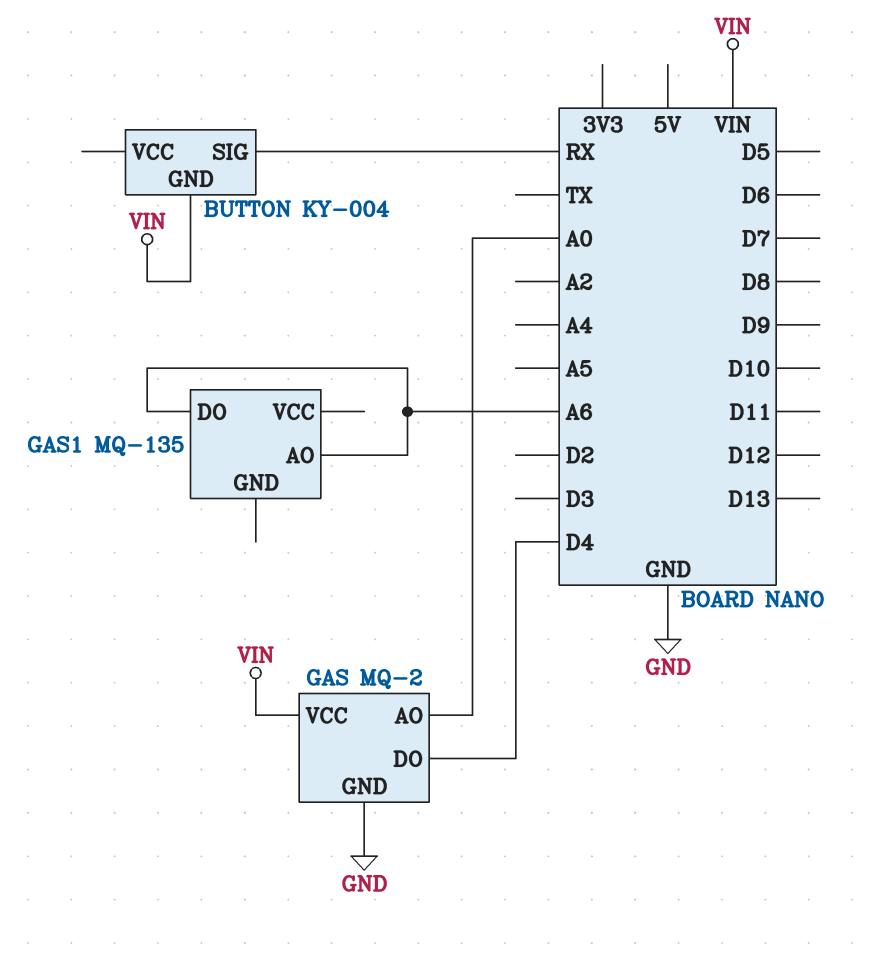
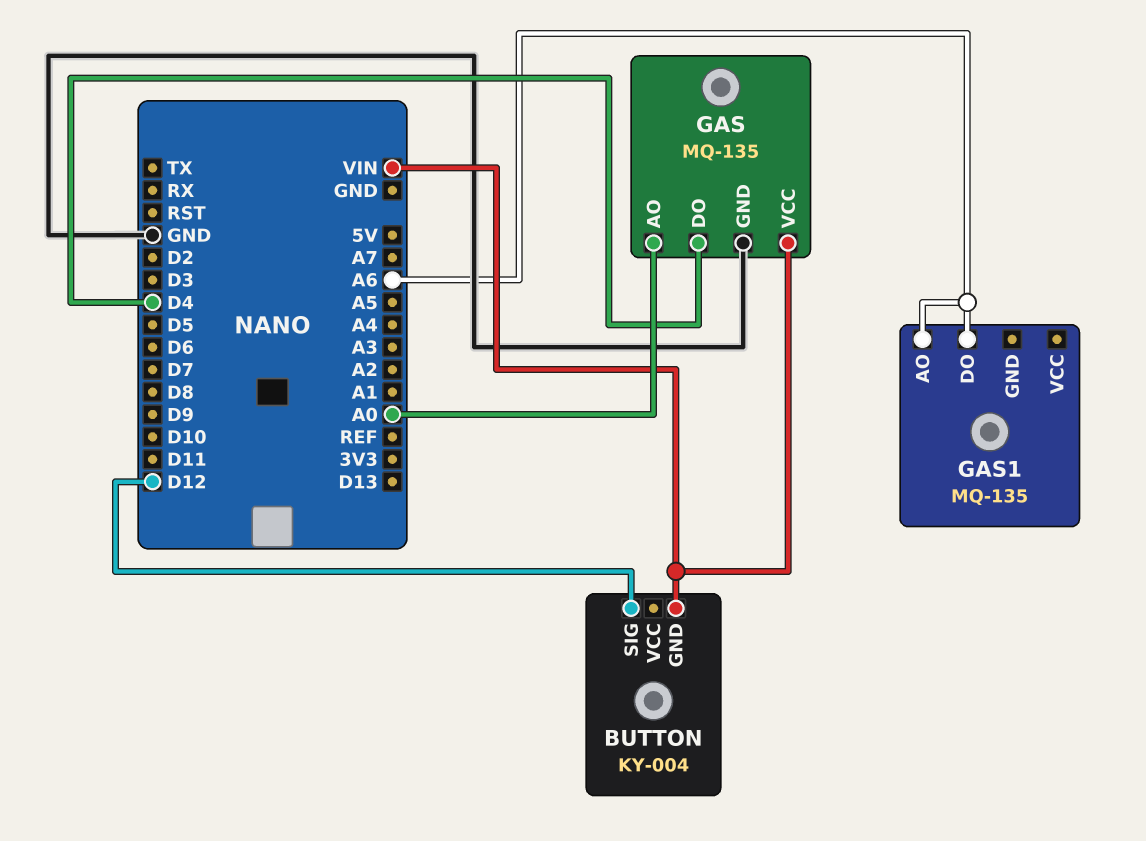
BUTTON pin SIG: RX -> D12
GAS: MQ-2 -> MQ-135

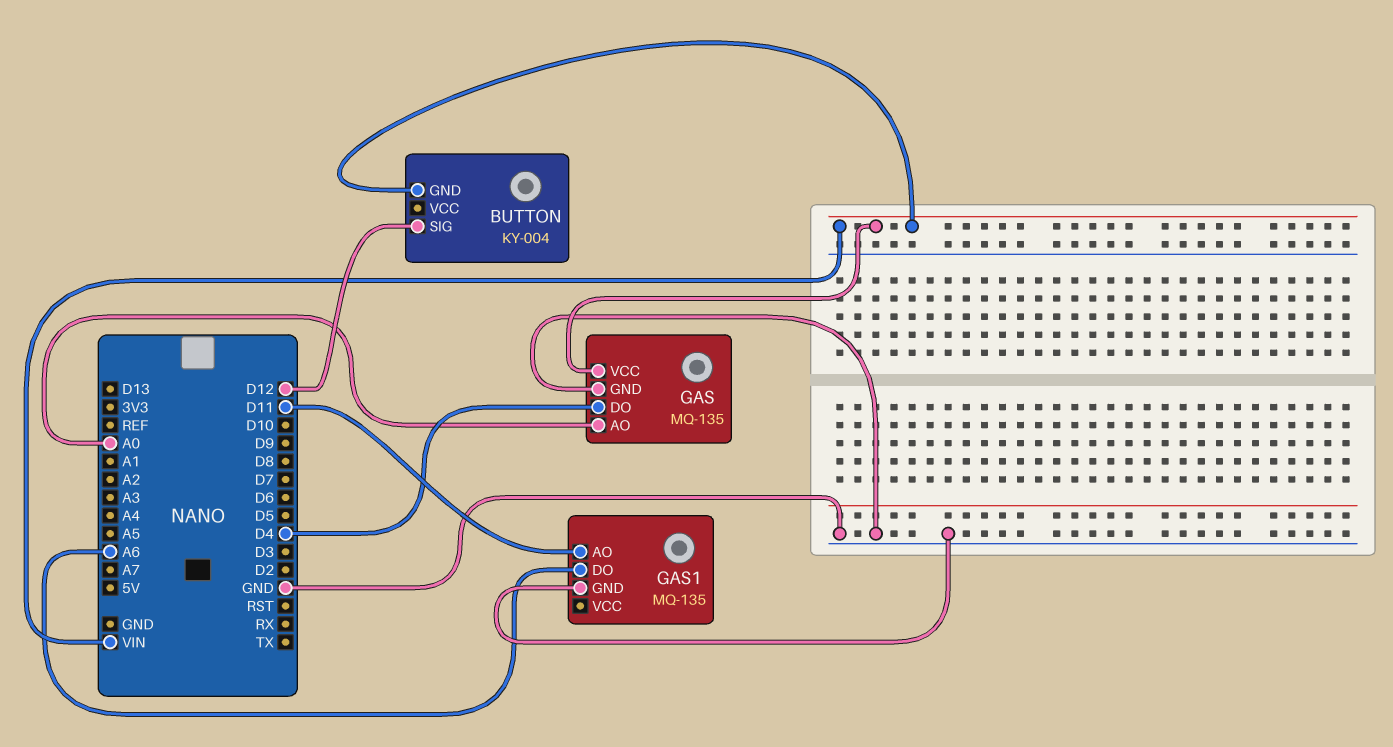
GAS1 pin AO: A6 -> D11
GAS1 pin GND: none -> GND

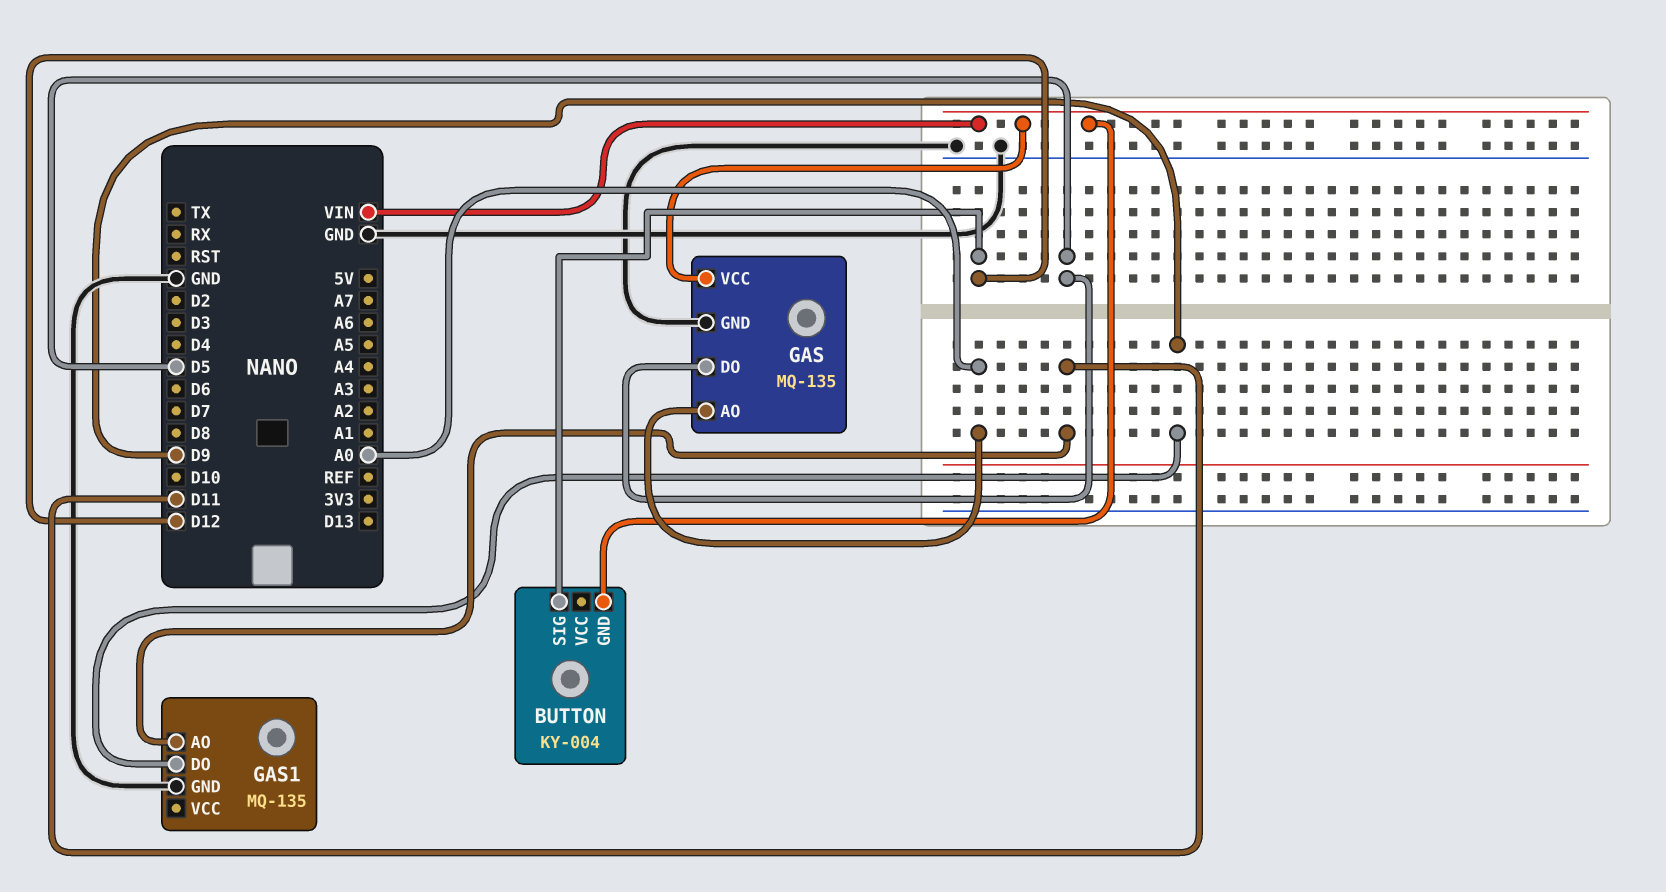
GAS pin DO: D4 -> D5
GAS1 pin DO: A6 -> D9

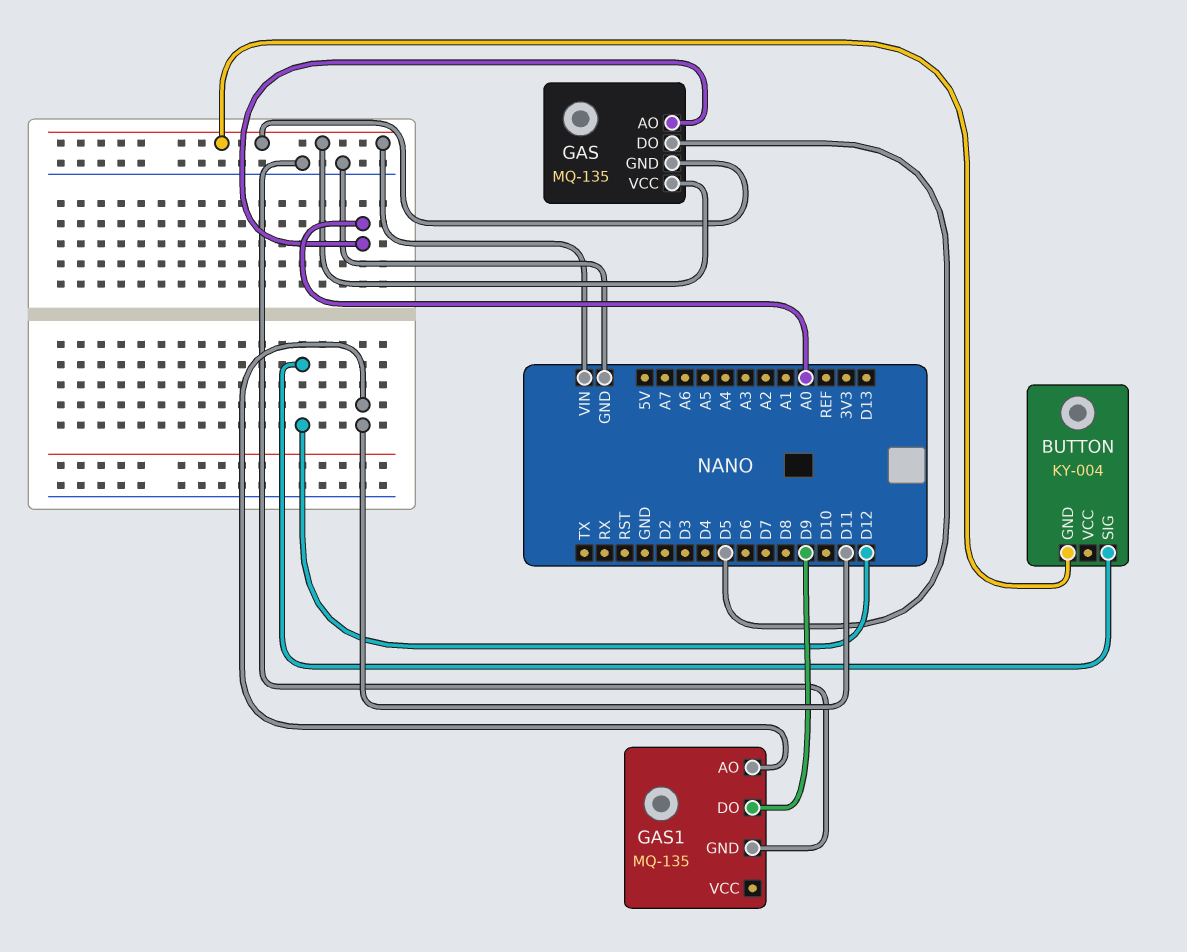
GAS pin GND: GND -> VIN

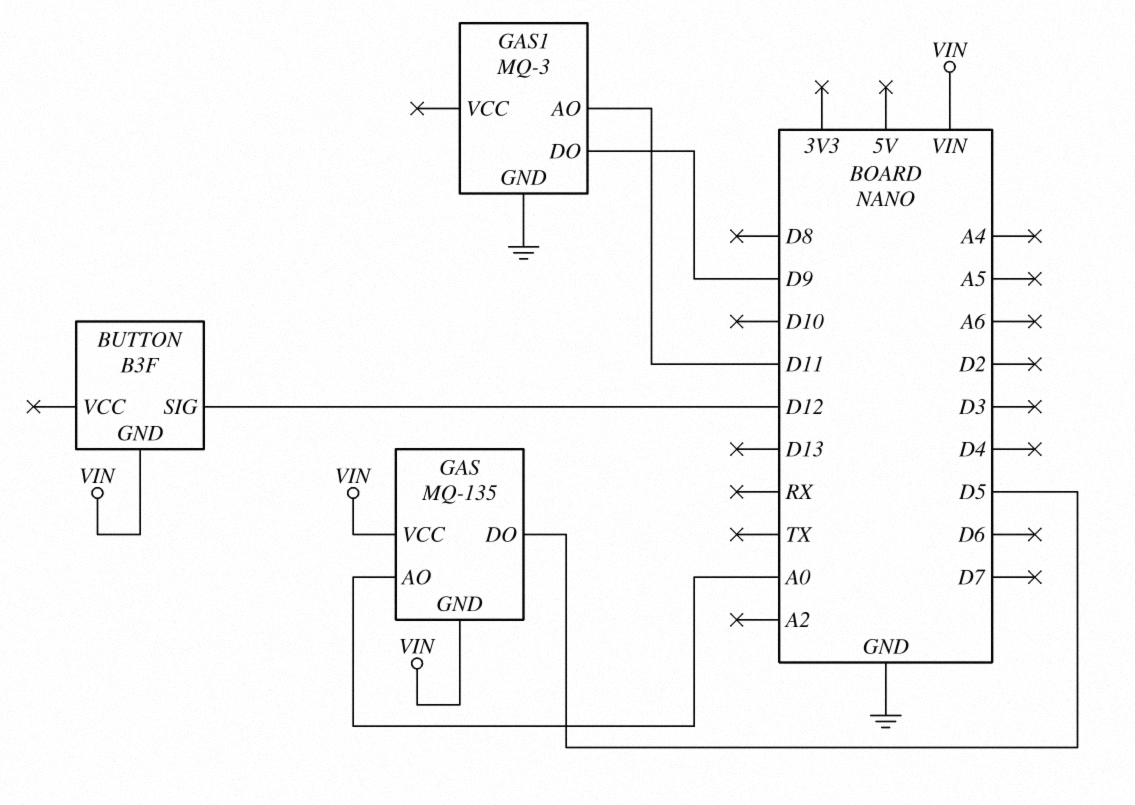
BUTTON: KY-004 -> B3F
GAS1: MQ-135 -> MQ-3

